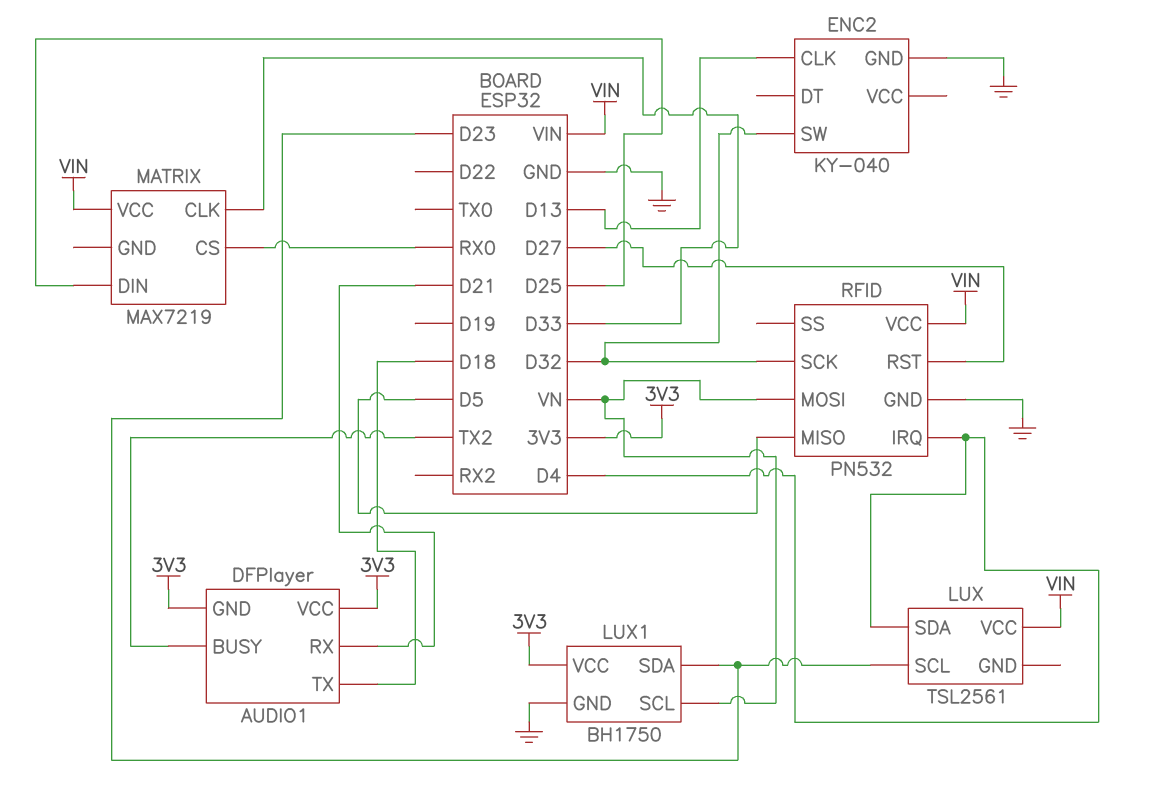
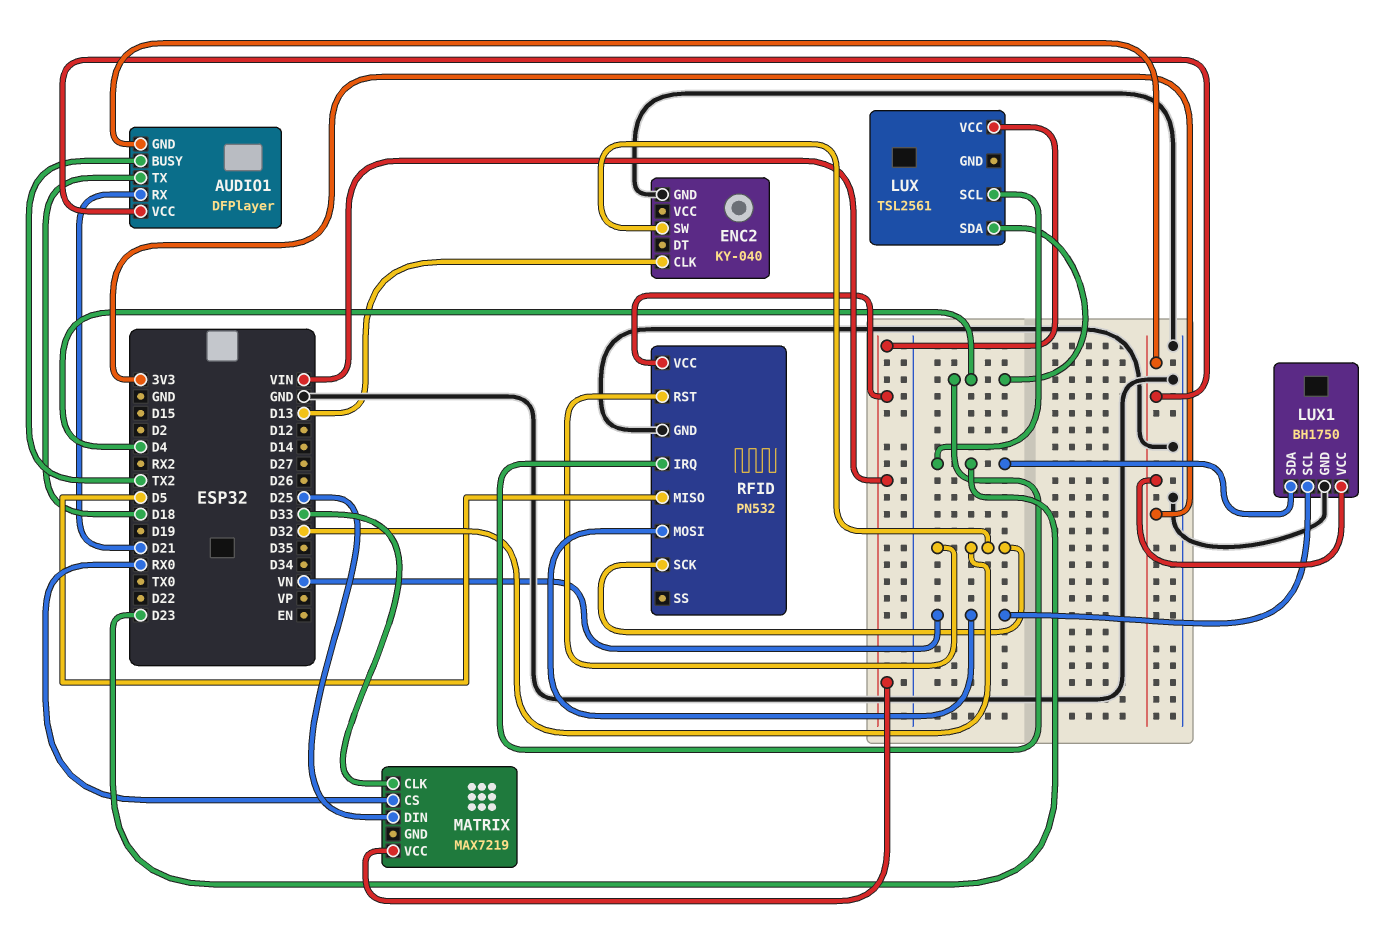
RFID pin RST: D27 -> D32

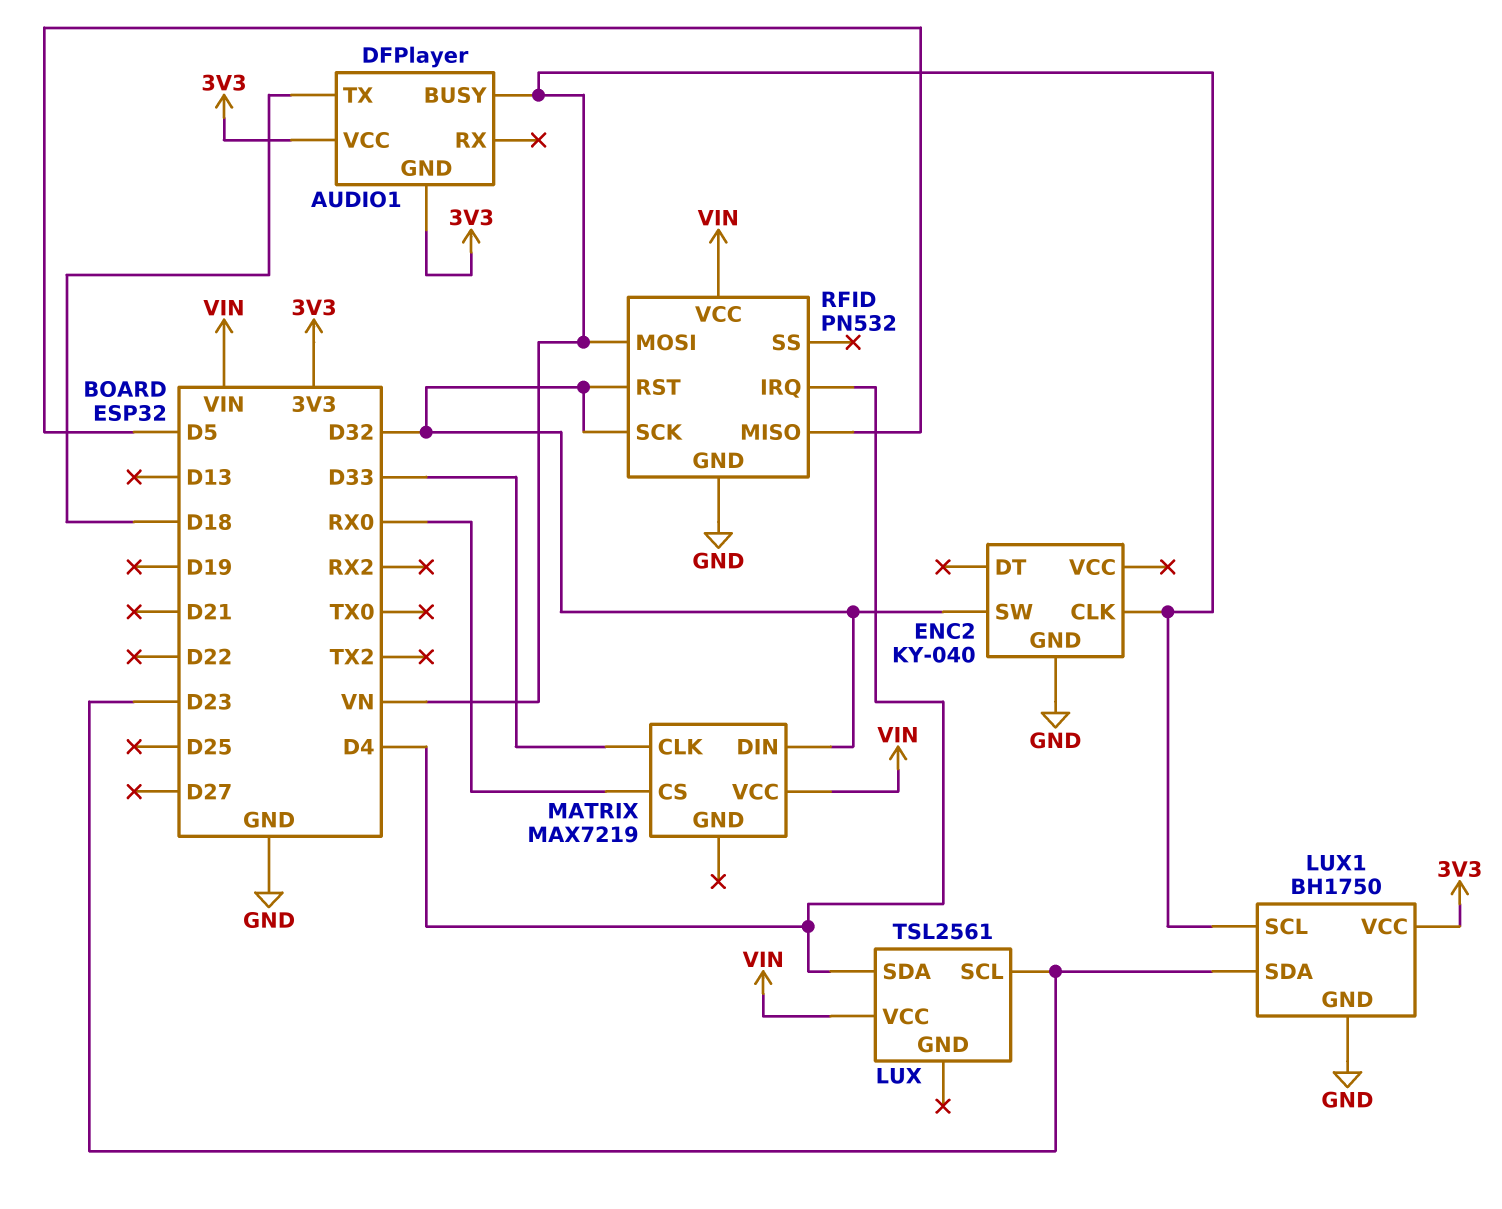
AUDIO1 pin BUSY: TX2 -> VN
AUDIO1 pin RX: D21 -> none
ENC2 pin CLK: D13 -> VN
MATRIX pin DIN: D25 -> D32

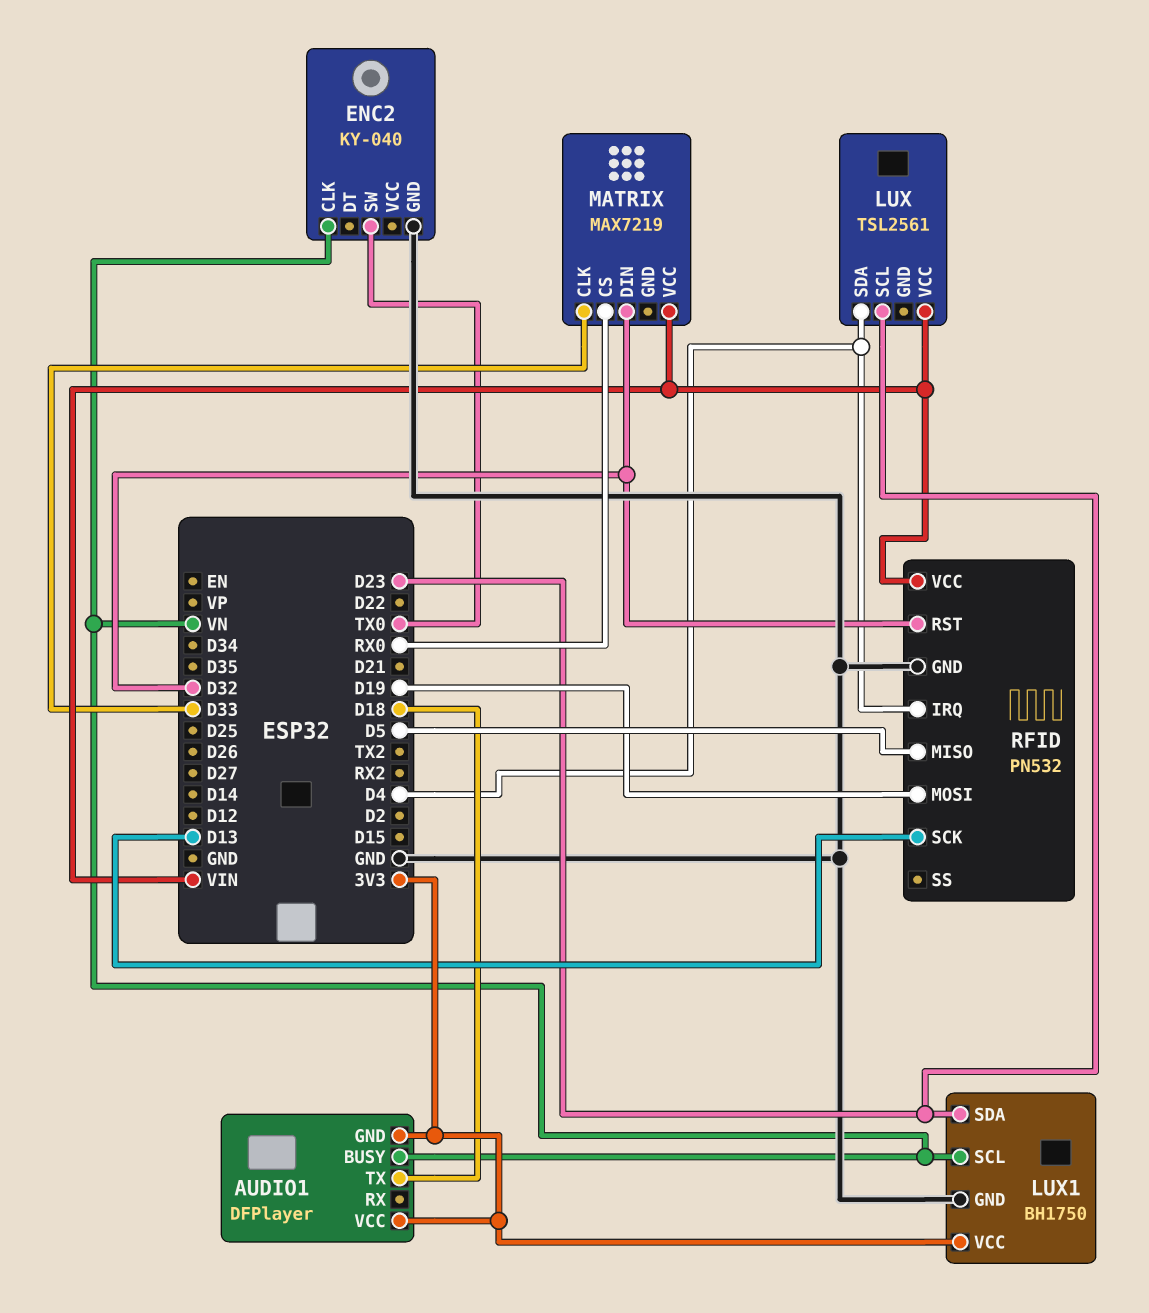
ENC2 pin SW: D32 -> TX0
RFID pin MOSI: VN -> D19
RFID pin SCK: D32 -> D13

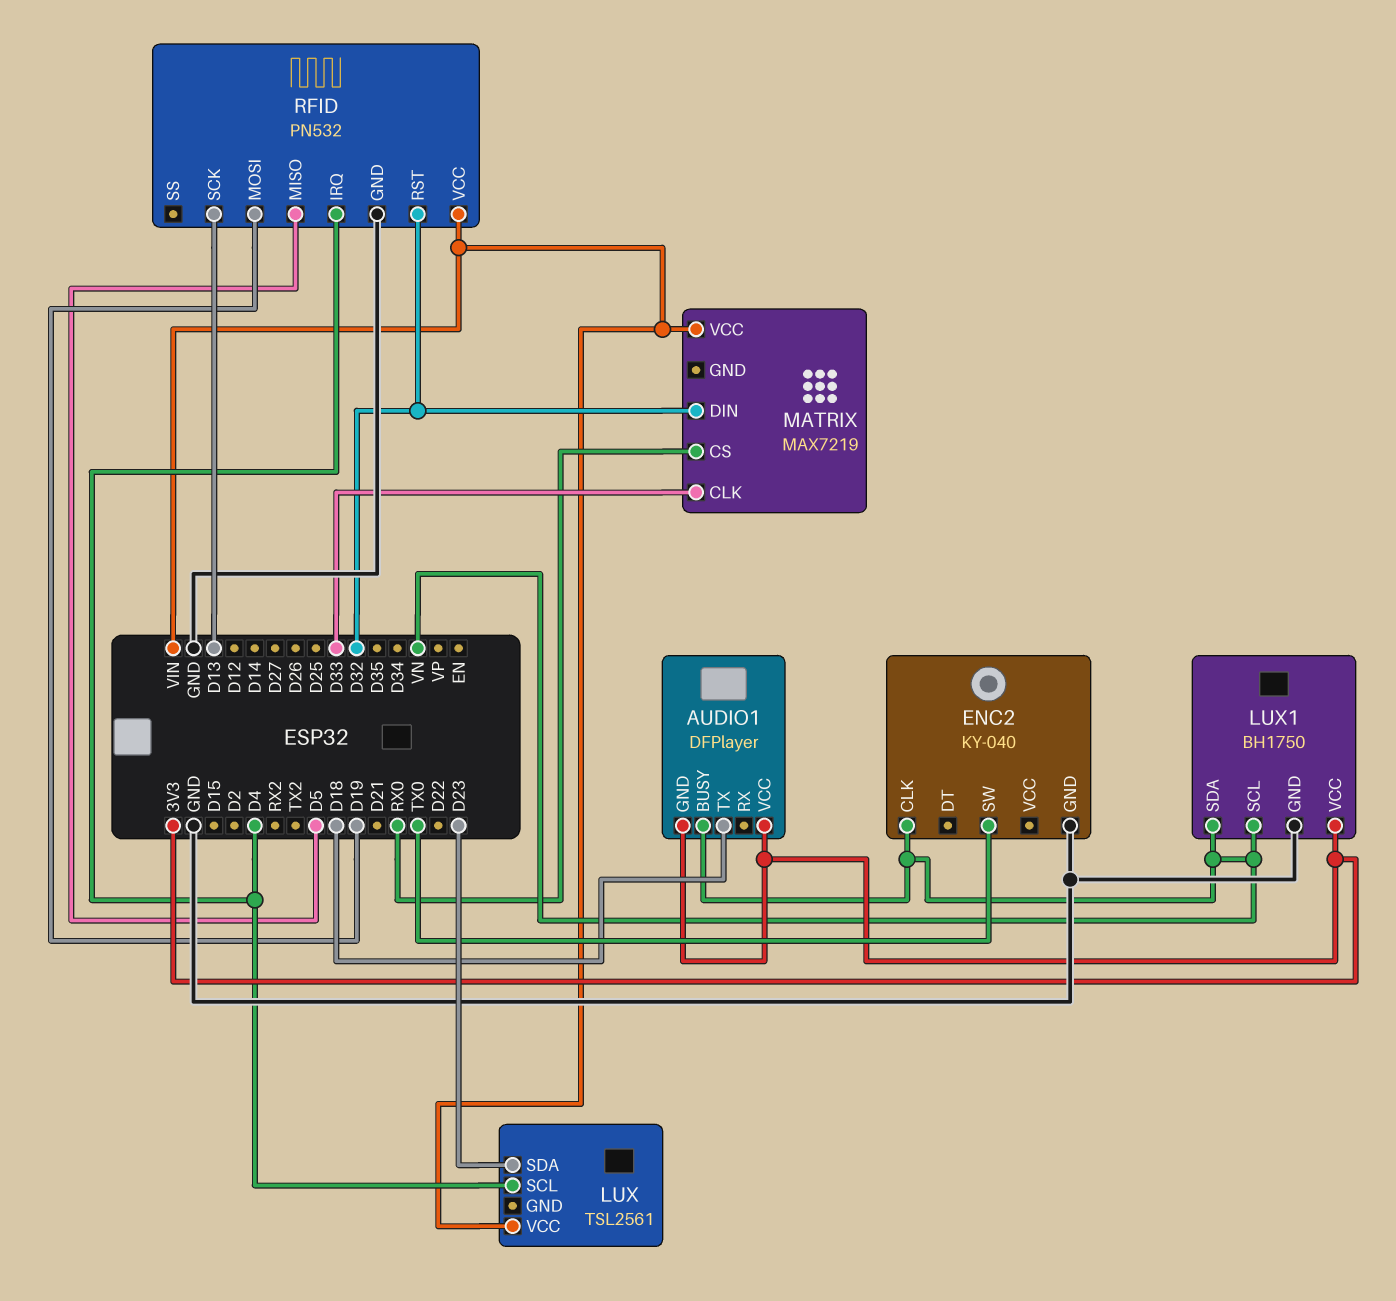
LUX pin SCL: D23 -> D4
LUX pin SDA: D4 -> D23
LUX1 pin SDA: D23 -> VN

